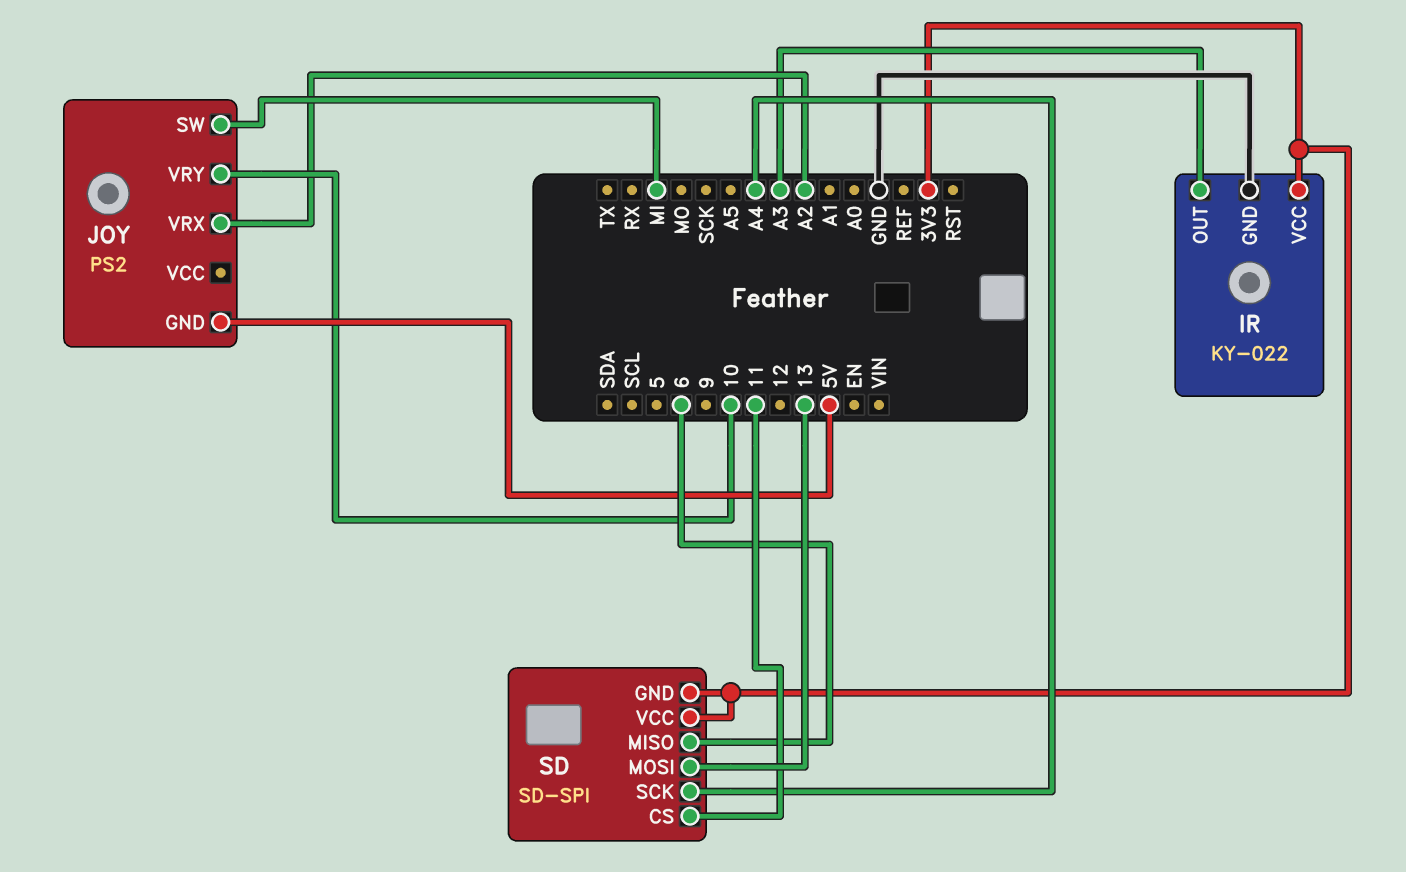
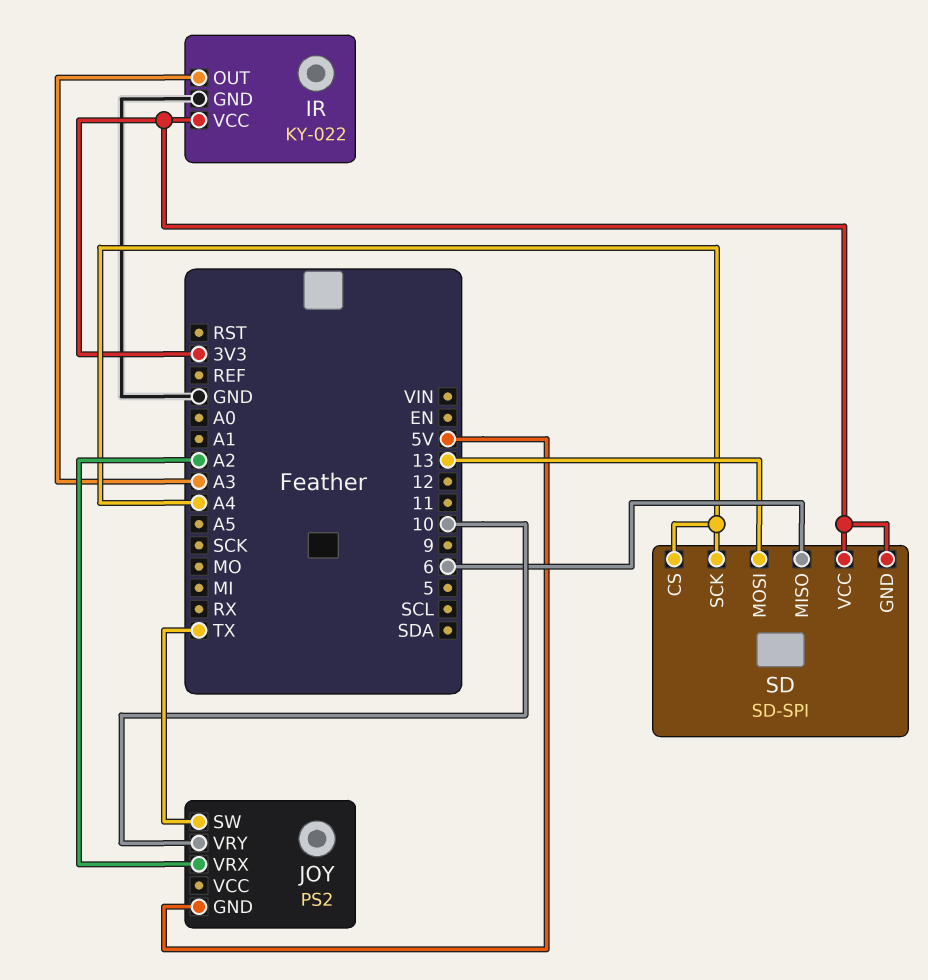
JOY pin SW: MI -> TX
SD pin CS: 11 -> A4

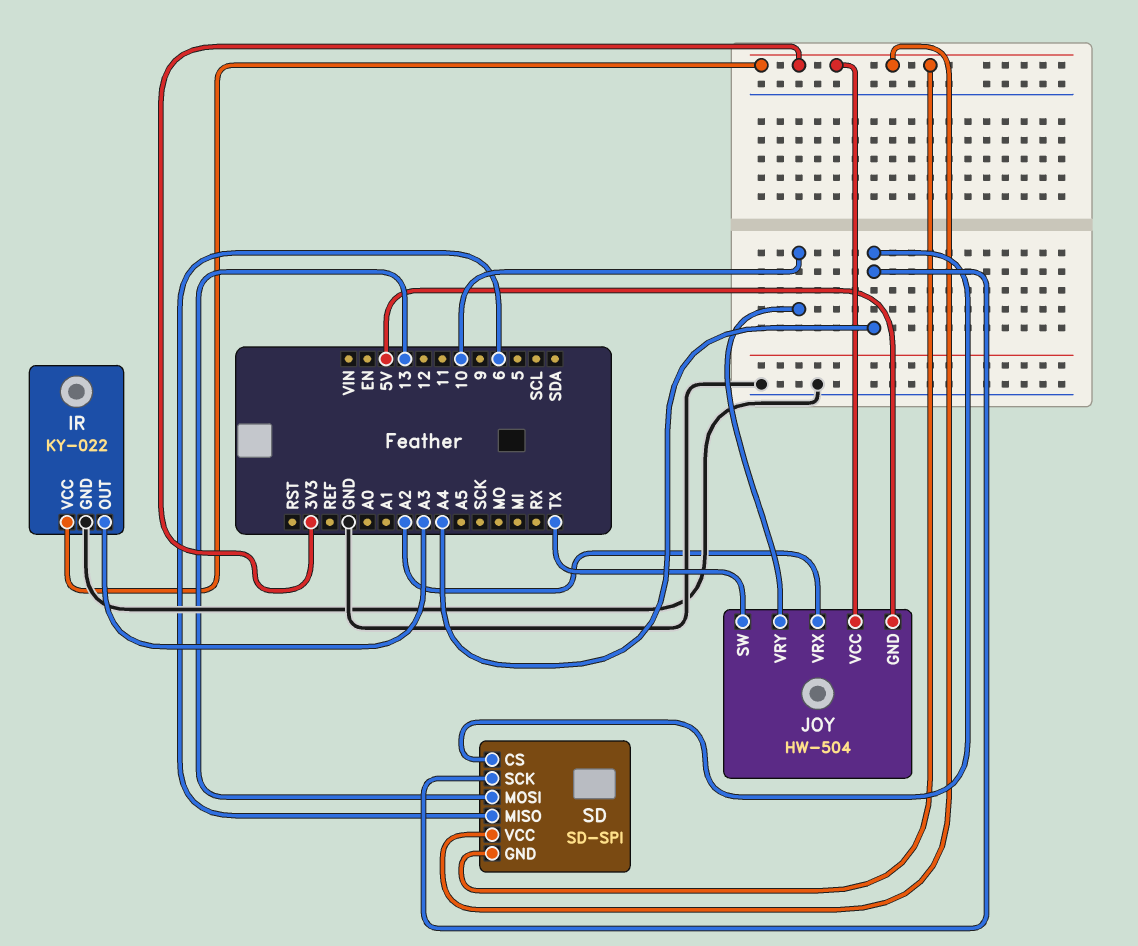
JOY: PS2 -> HW-504
JOY pin VCC: none -> 3V3

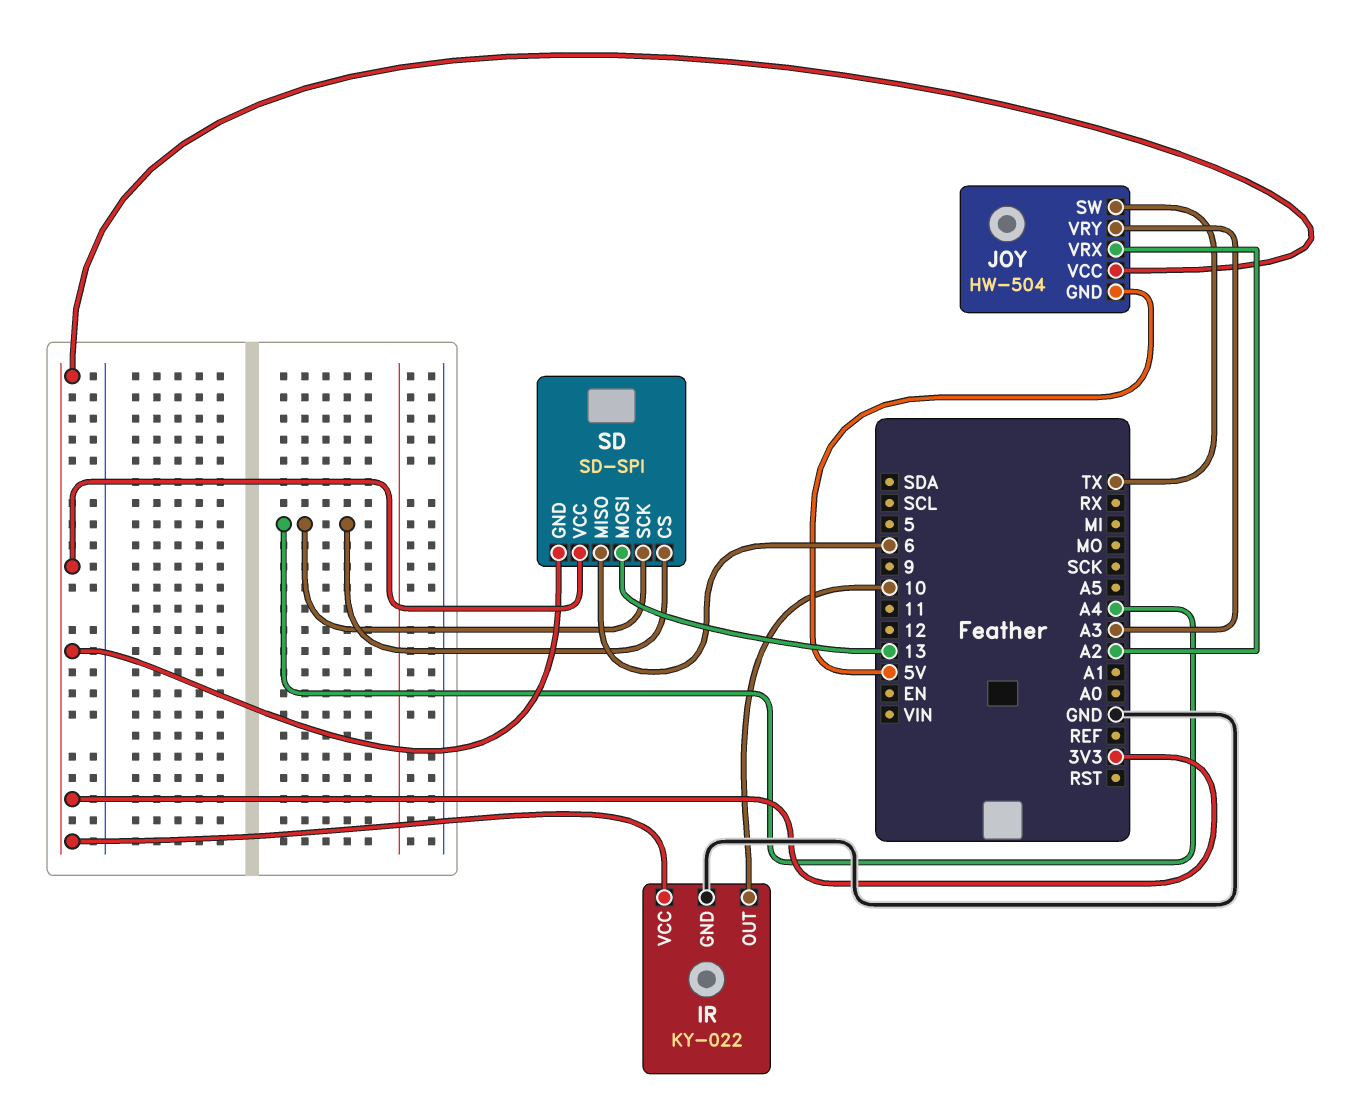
IR pin OUT: A3 -> 10
JOY pin VRY: 10 -> A3

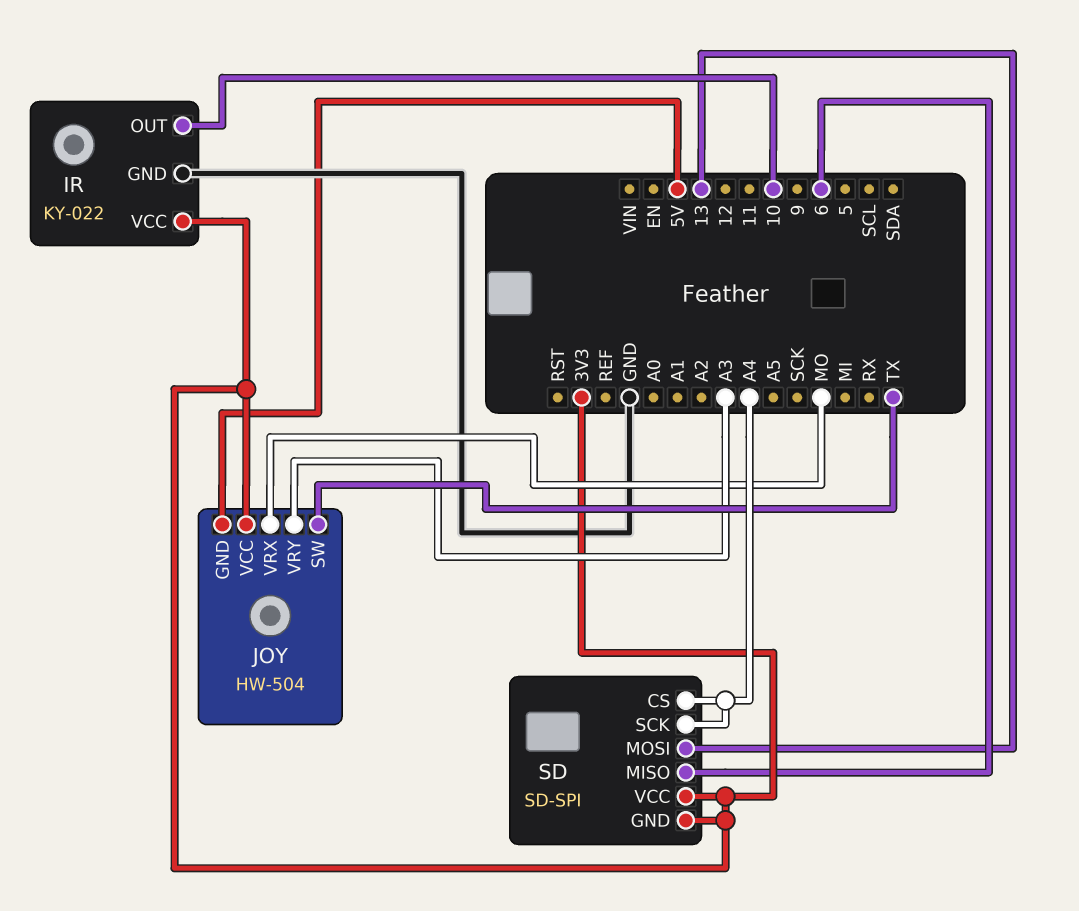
JOY pin VRX: A2 -> MO

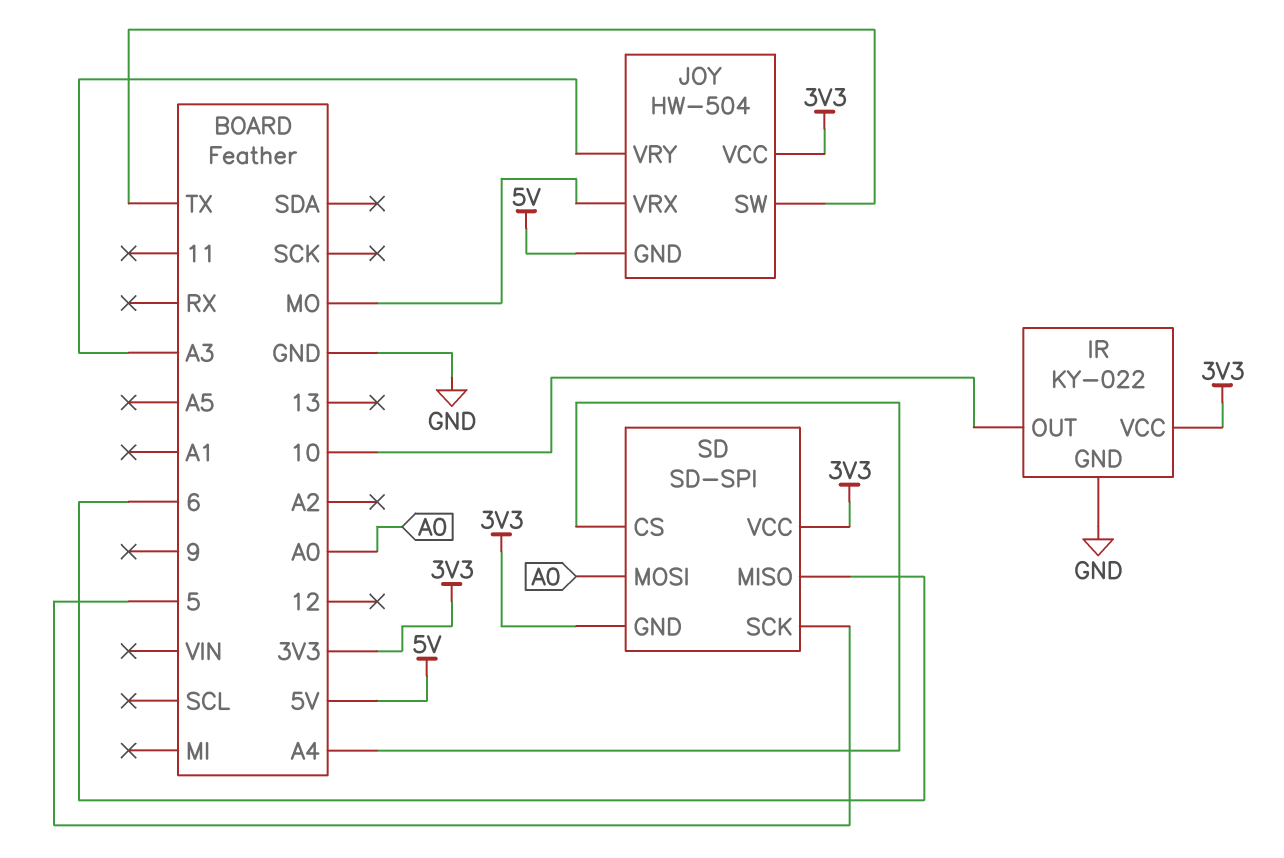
SD pin MOSI: 13 -> A0
SD pin SCK: A4 -> 5

